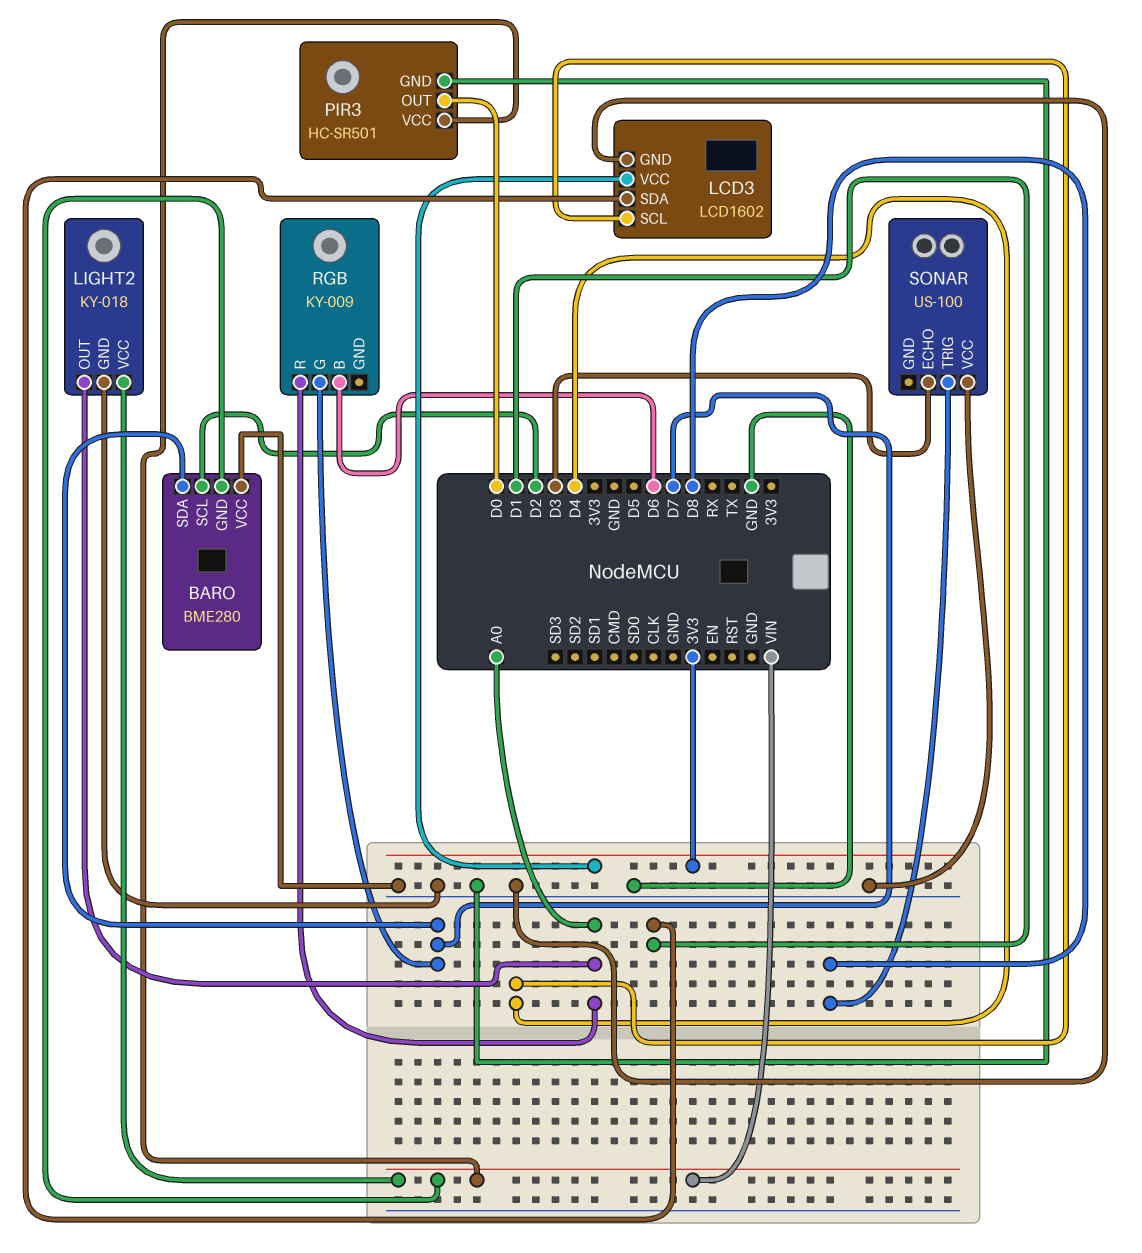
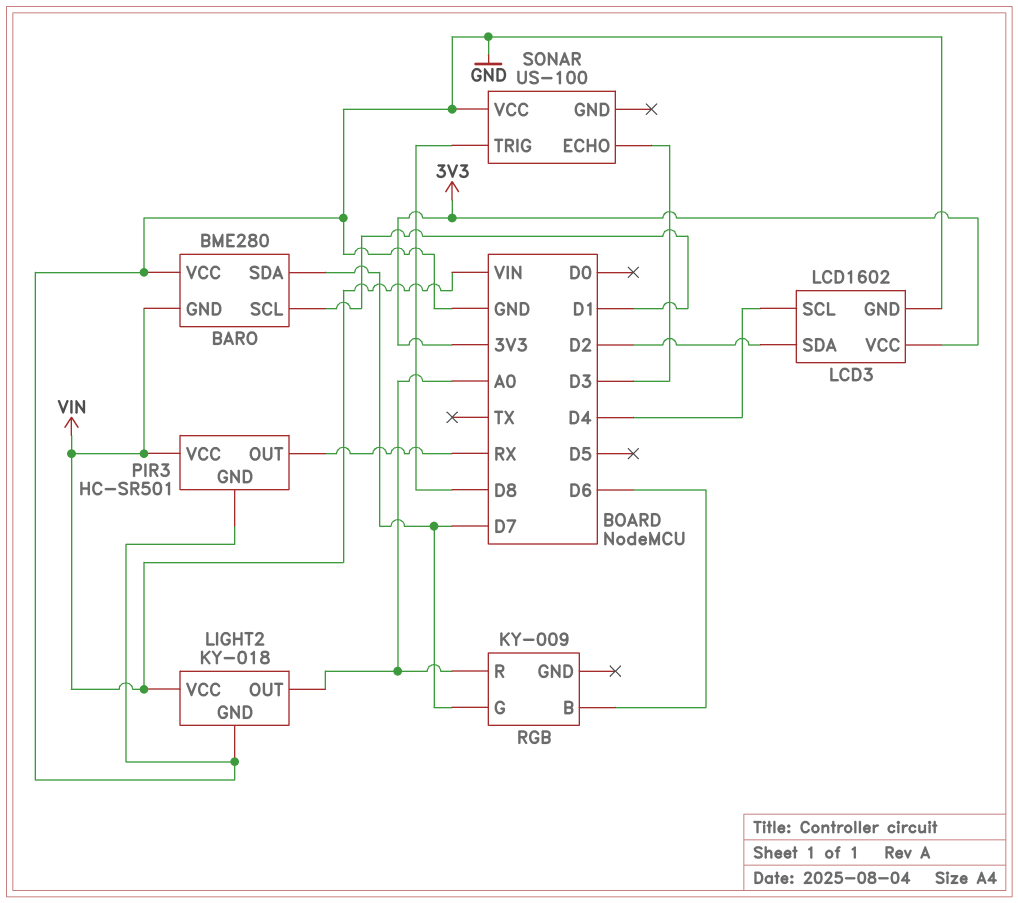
BARO pin SCL: D2 -> D1
LCD3 pin SDA: D1 -> D2
PIR3 pin OUT: D0 -> RX

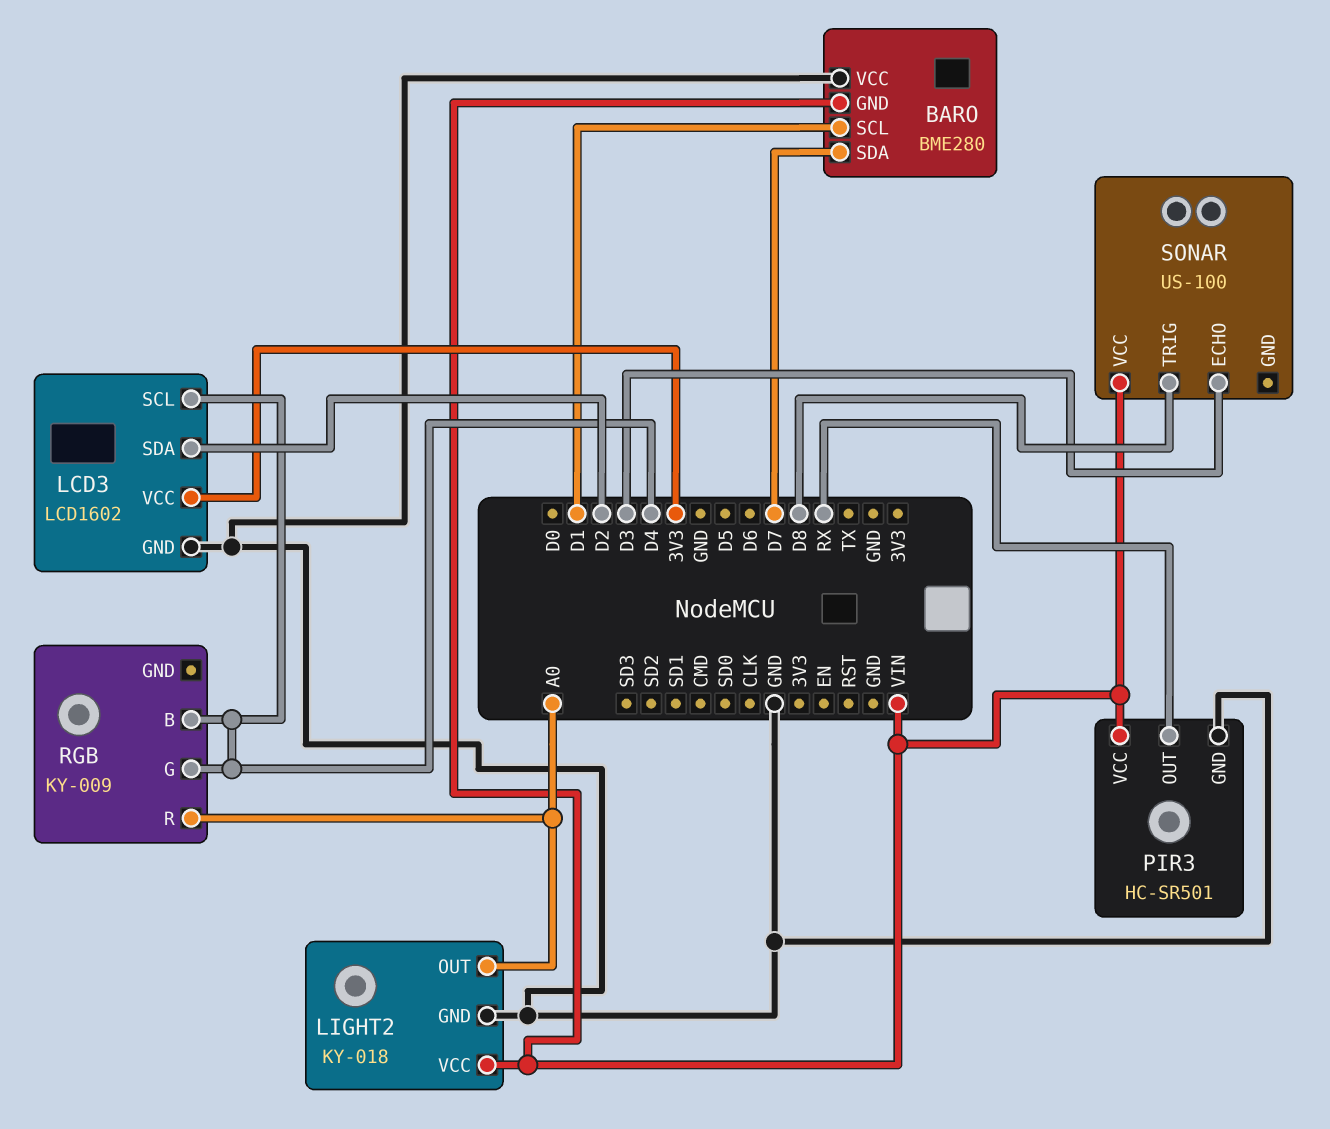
RGB pin B: D6 -> D4
RGB pin G: D7 -> D4
SONAR pin VCC: GND -> VIN

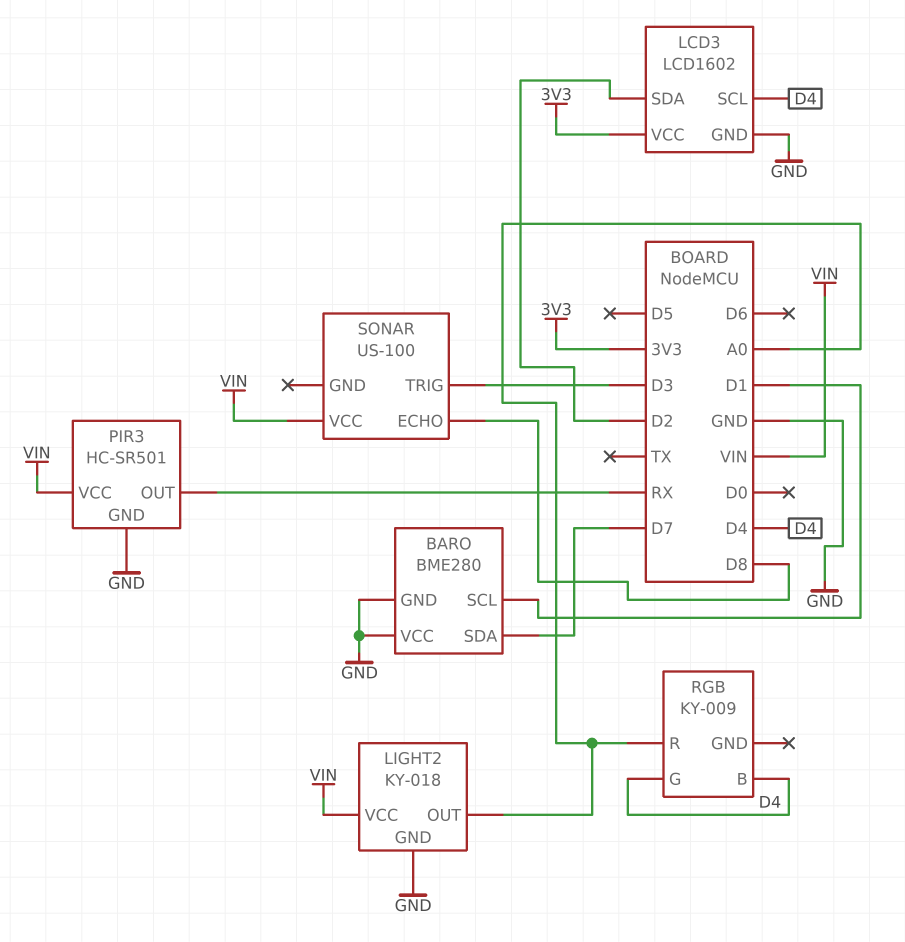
BARO pin GND: VIN -> GND
SONAR pin ECHO: D3 -> D8
SONAR pin TRIG: D8 -> D3

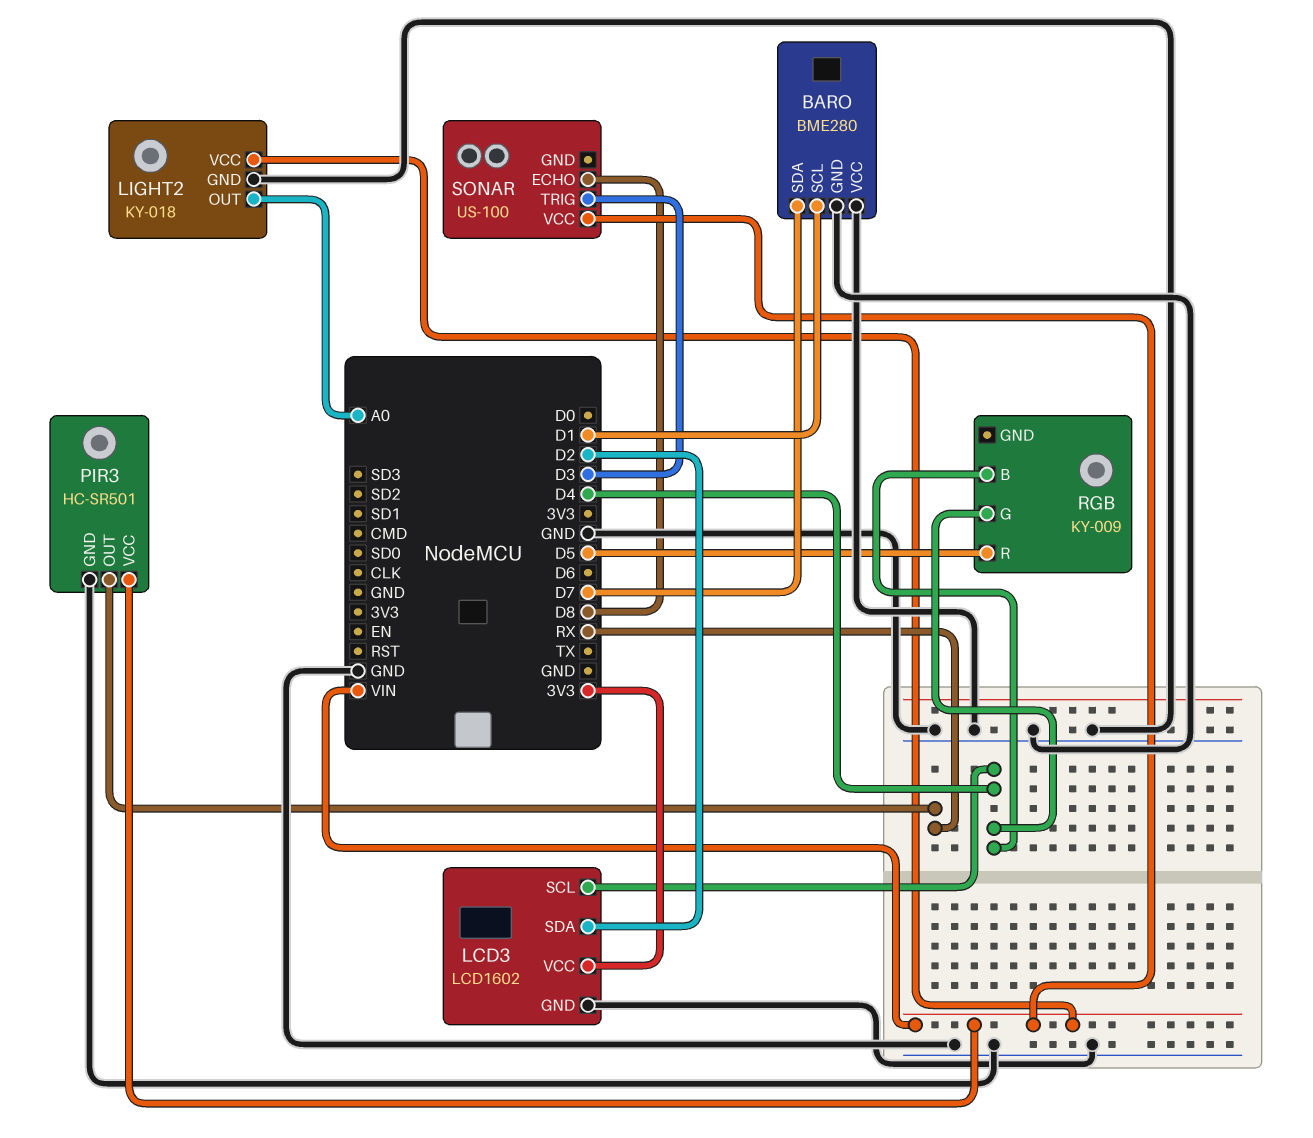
RGB pin R: A0 -> D5

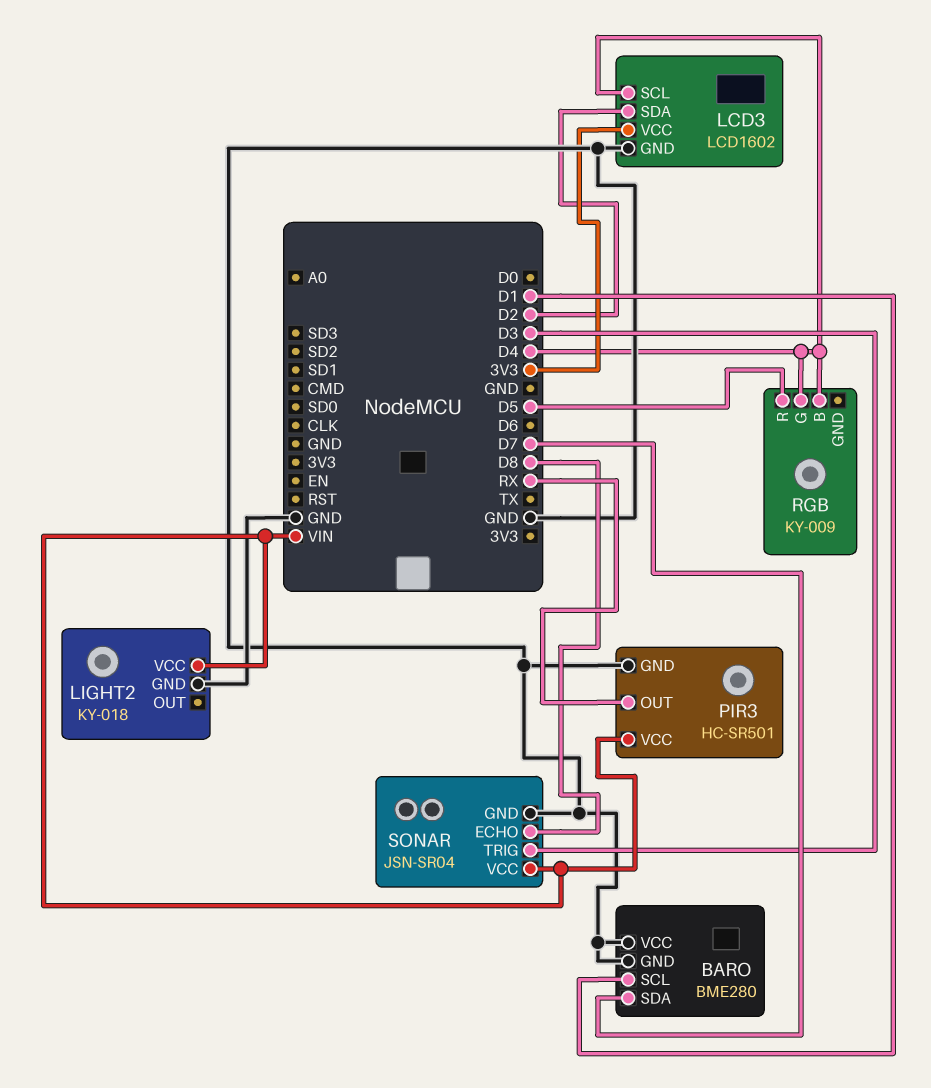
LIGHT2 pin OUT: A0 -> none
SONAR: US-100 -> JSN-SR04
SONAR pin GND: none -> GND

